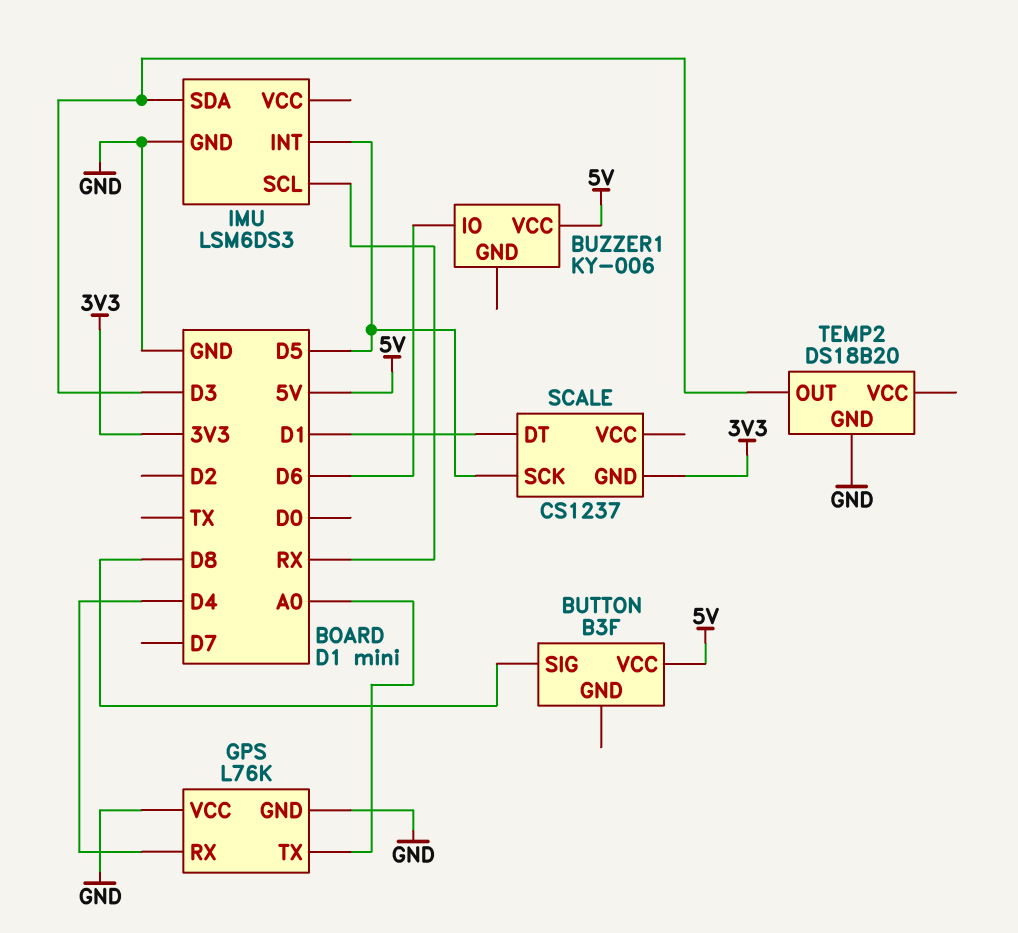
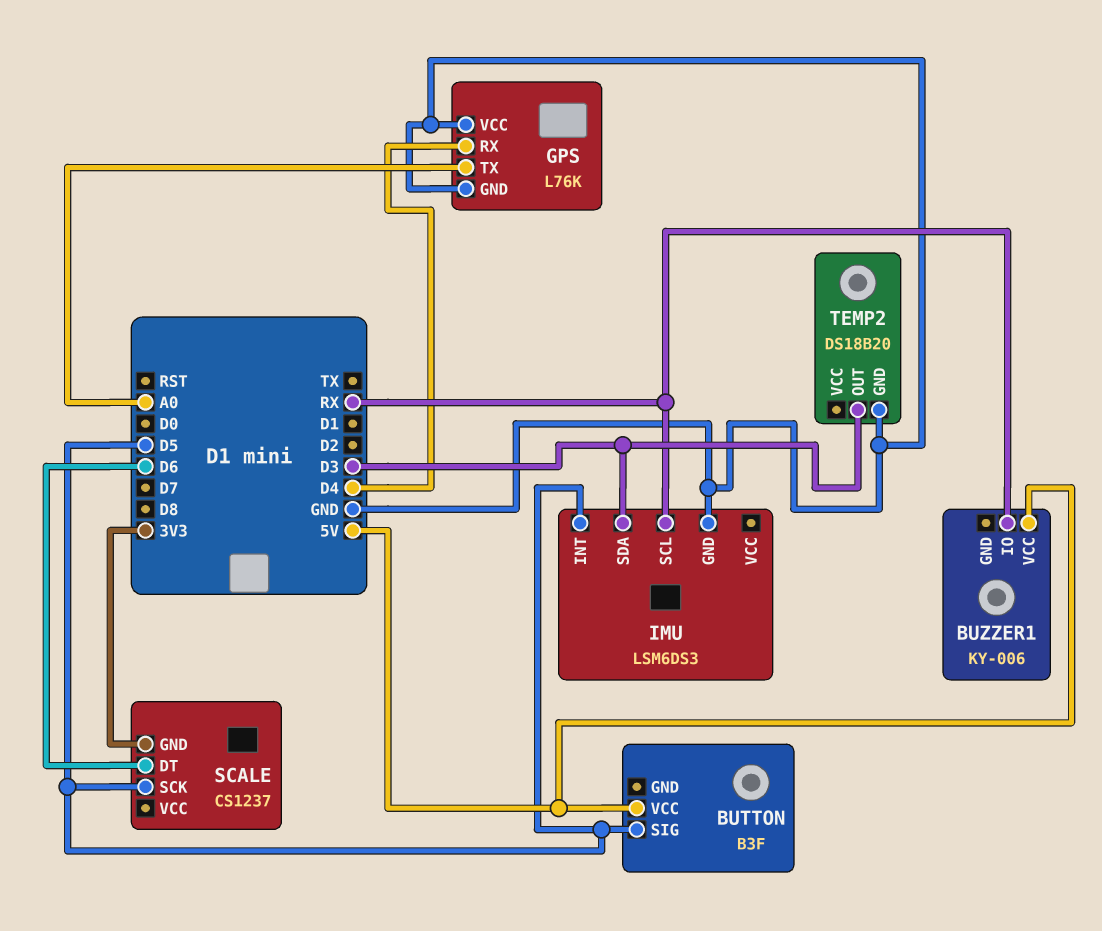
BUTTON pin SIG: D8 -> D5
BUZZER1 pin IO: D6 -> RX
SCALE pin DT: D1 -> D6

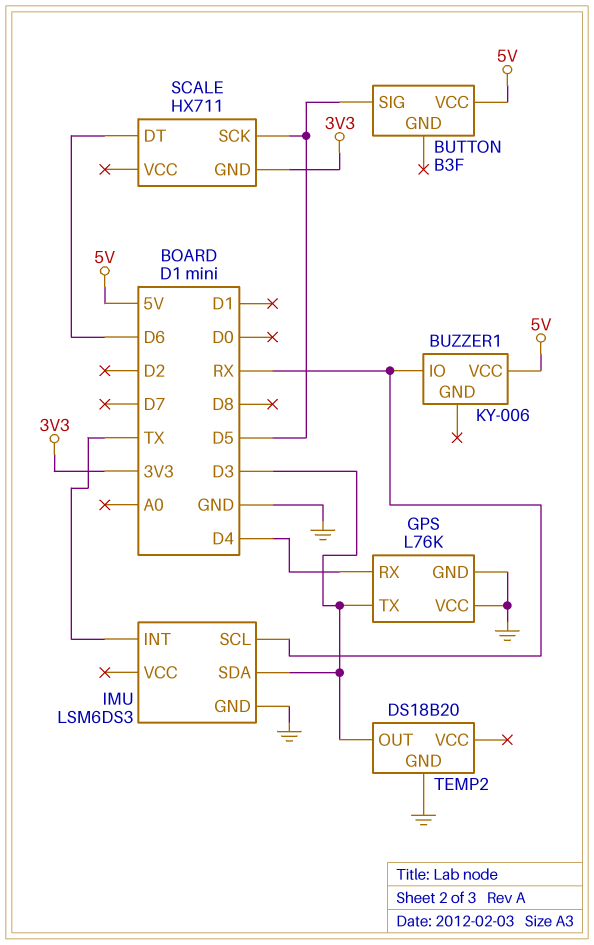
GPS pin TX: A0 -> D3
IMU pin INT: D5 -> TX
SCALE: CS1237 -> HX711

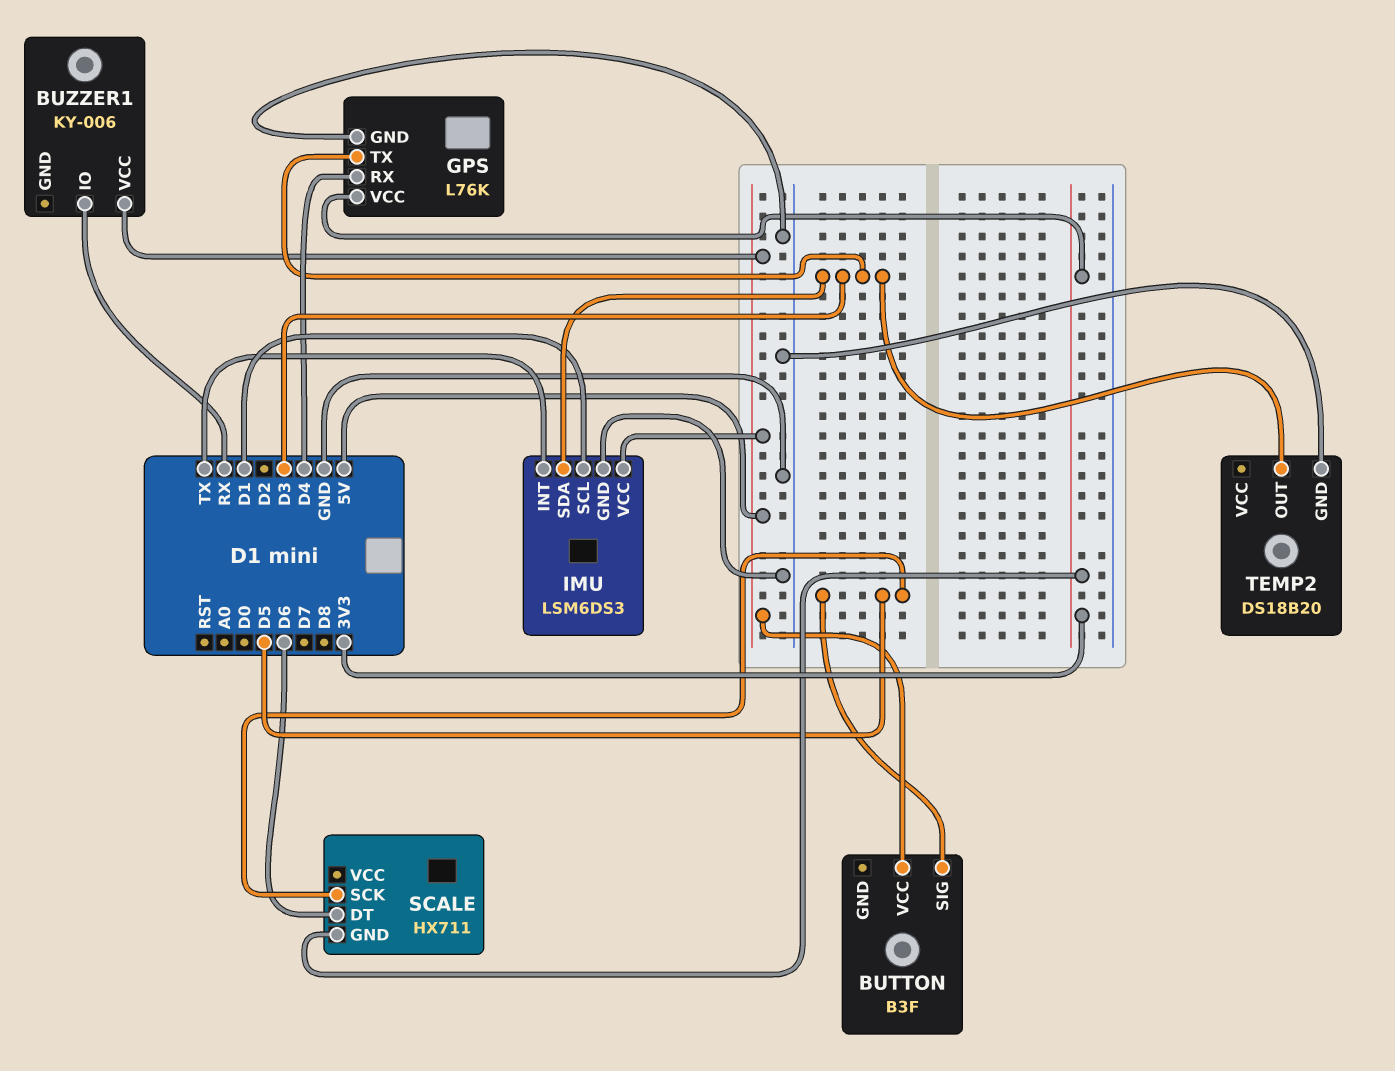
GPS pin VCC: GND -> 3V3
IMU pin SCL: RX -> D1
IMU pin VCC: none -> 5V

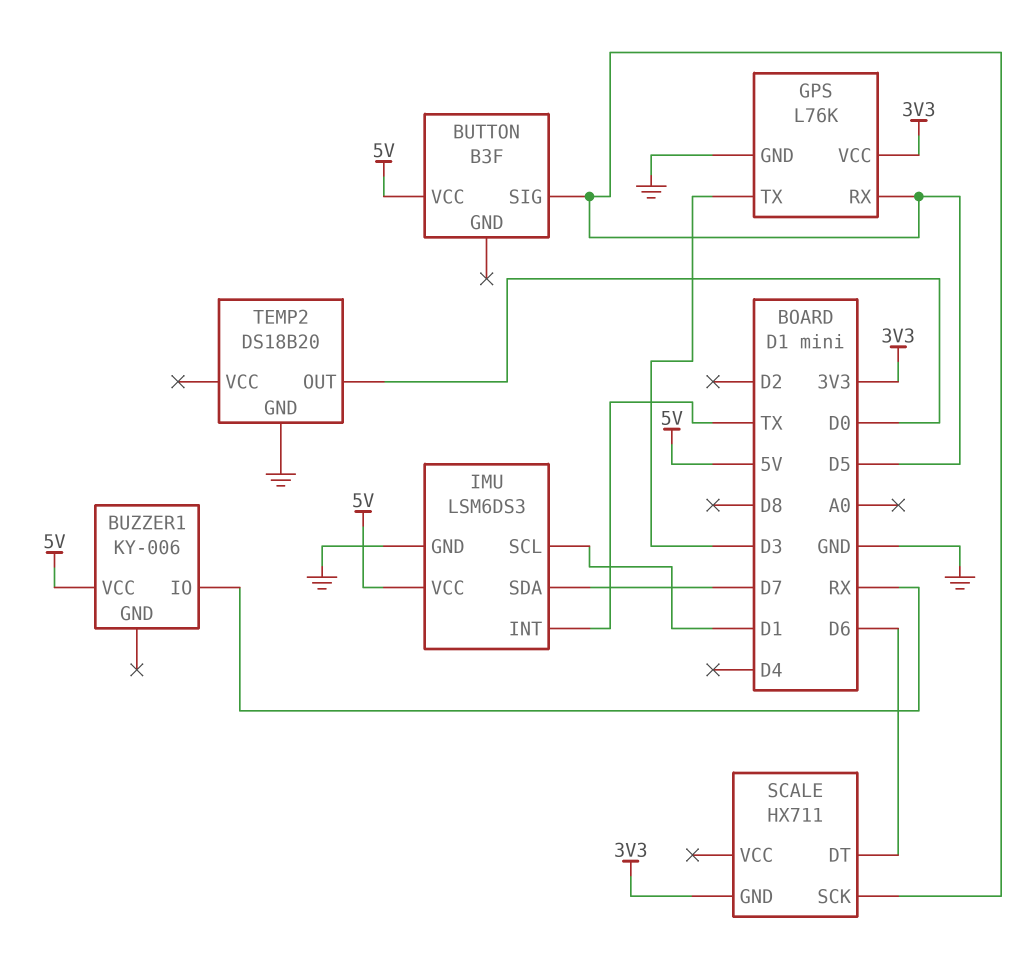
GPS pin RX: D4 -> D5
IMU pin SDA: D3 -> D7
TEMP2 pin OUT: D3 -> D0

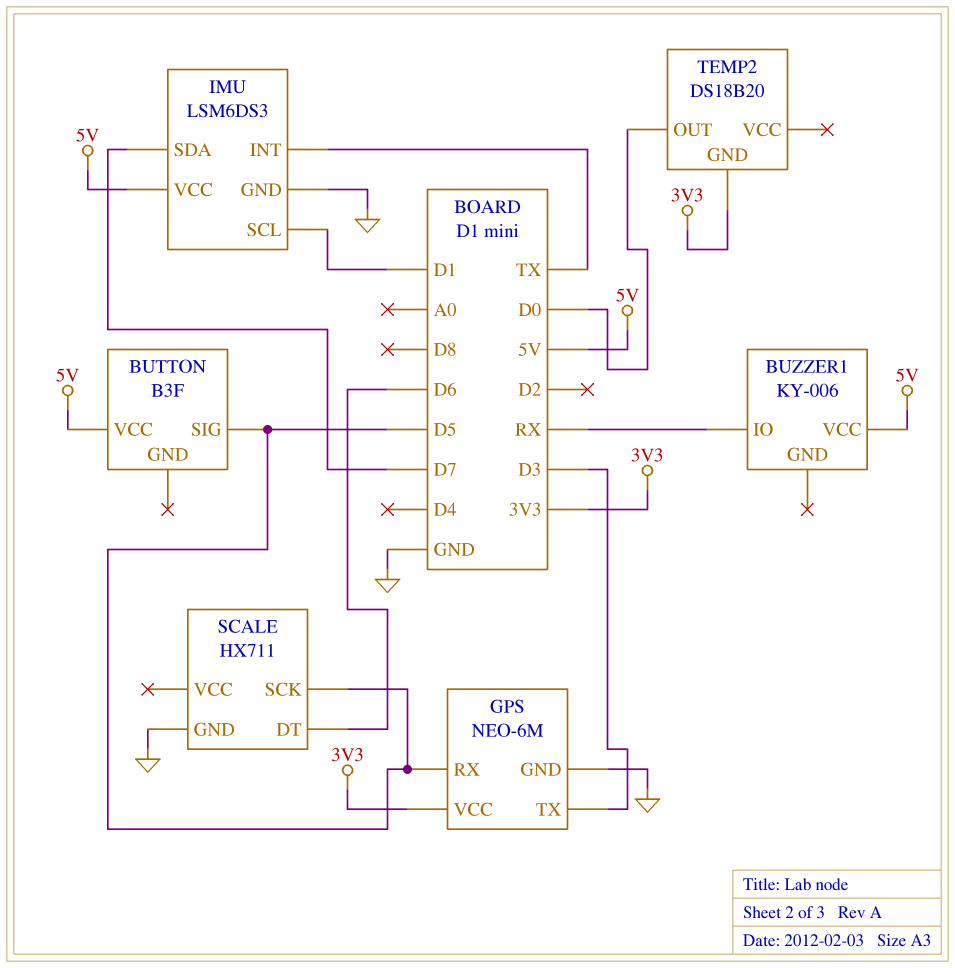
GPS: L76K -> NEO-6M
SCALE pin GND: 3V3 -> GND
TEMP2 pin GND: GND -> 3V3

